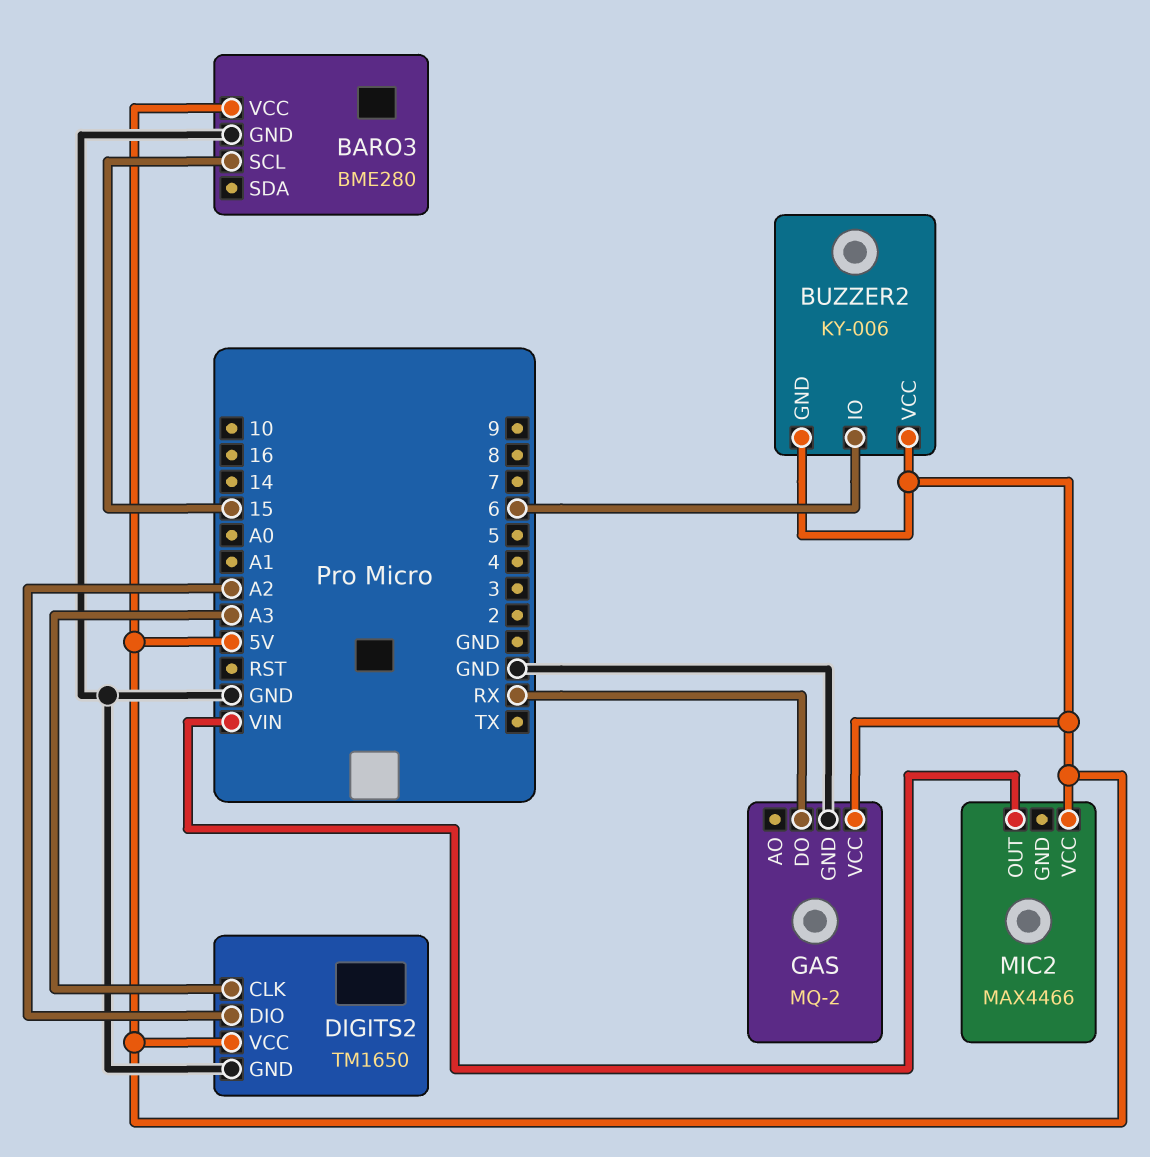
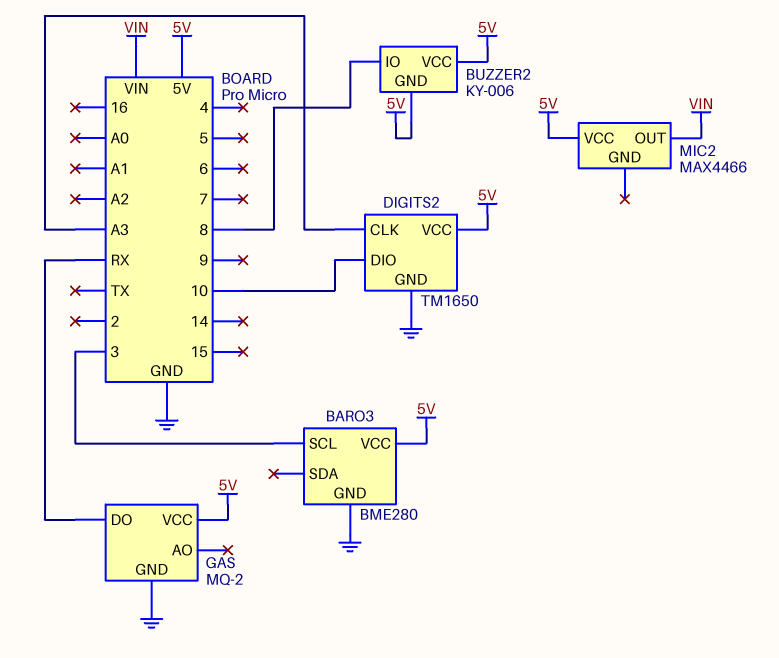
BARO3 pin SCL: 15 -> 3
BUZZER2 pin IO: 6 -> 8
DIGITS2 pin DIO: A2 -> 10

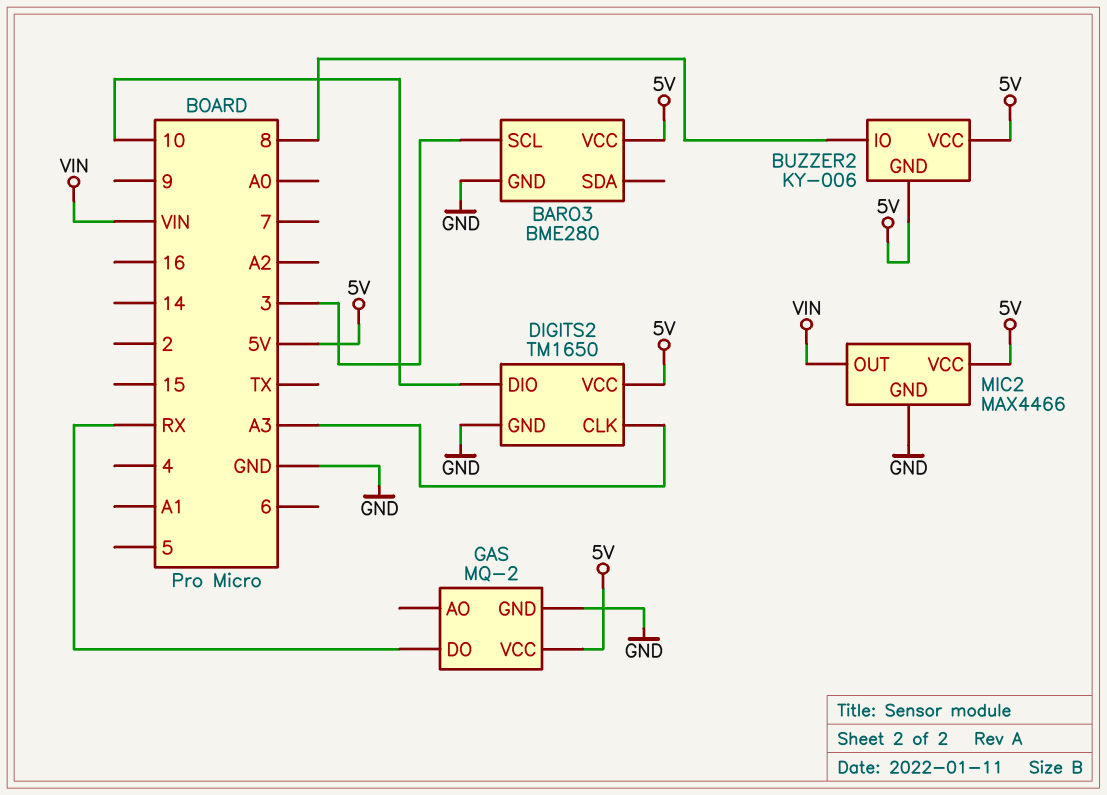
MIC2 pin GND: none -> GND

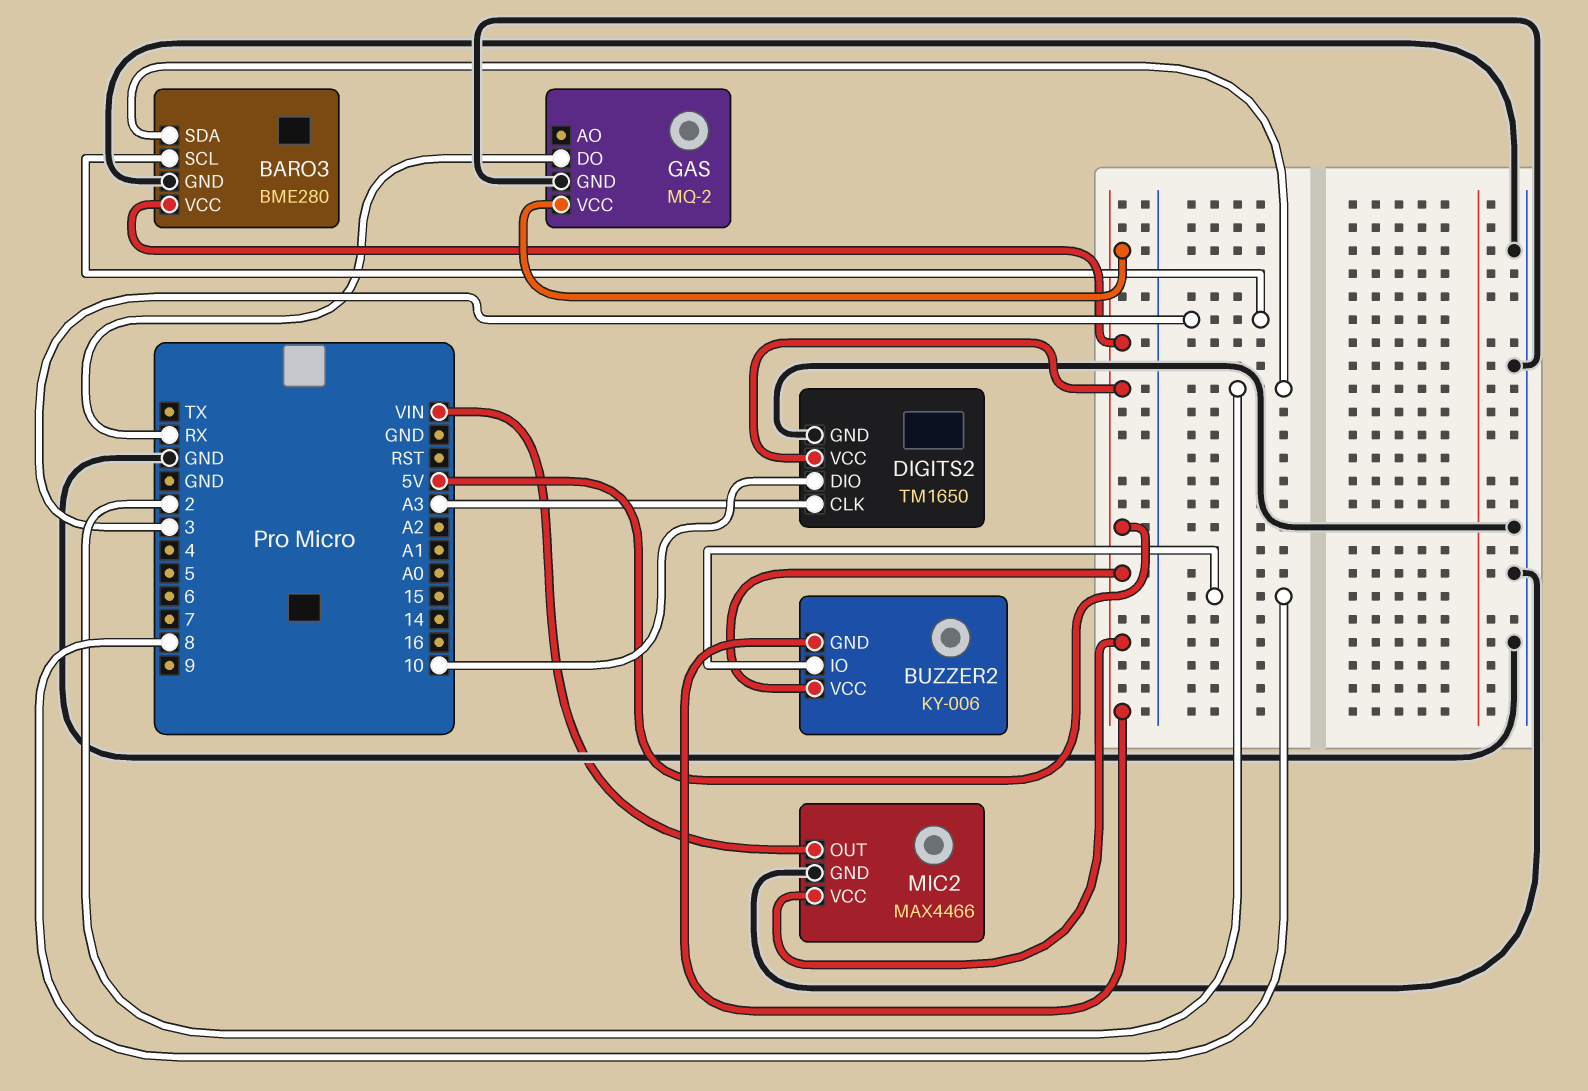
BARO3 pin SDA: none -> 2

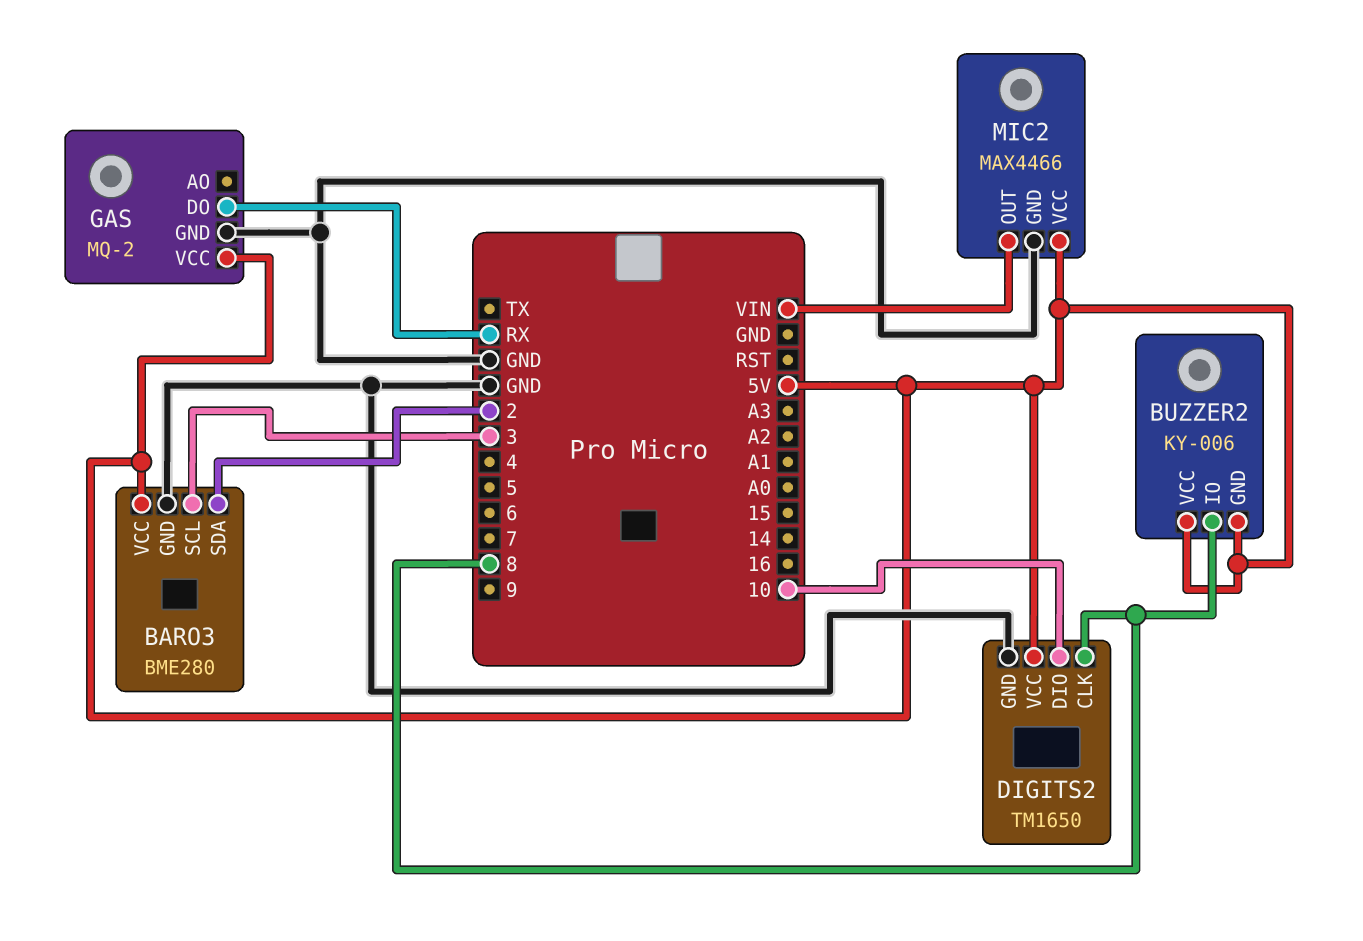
DIGITS2 pin CLK: A3 -> 8

